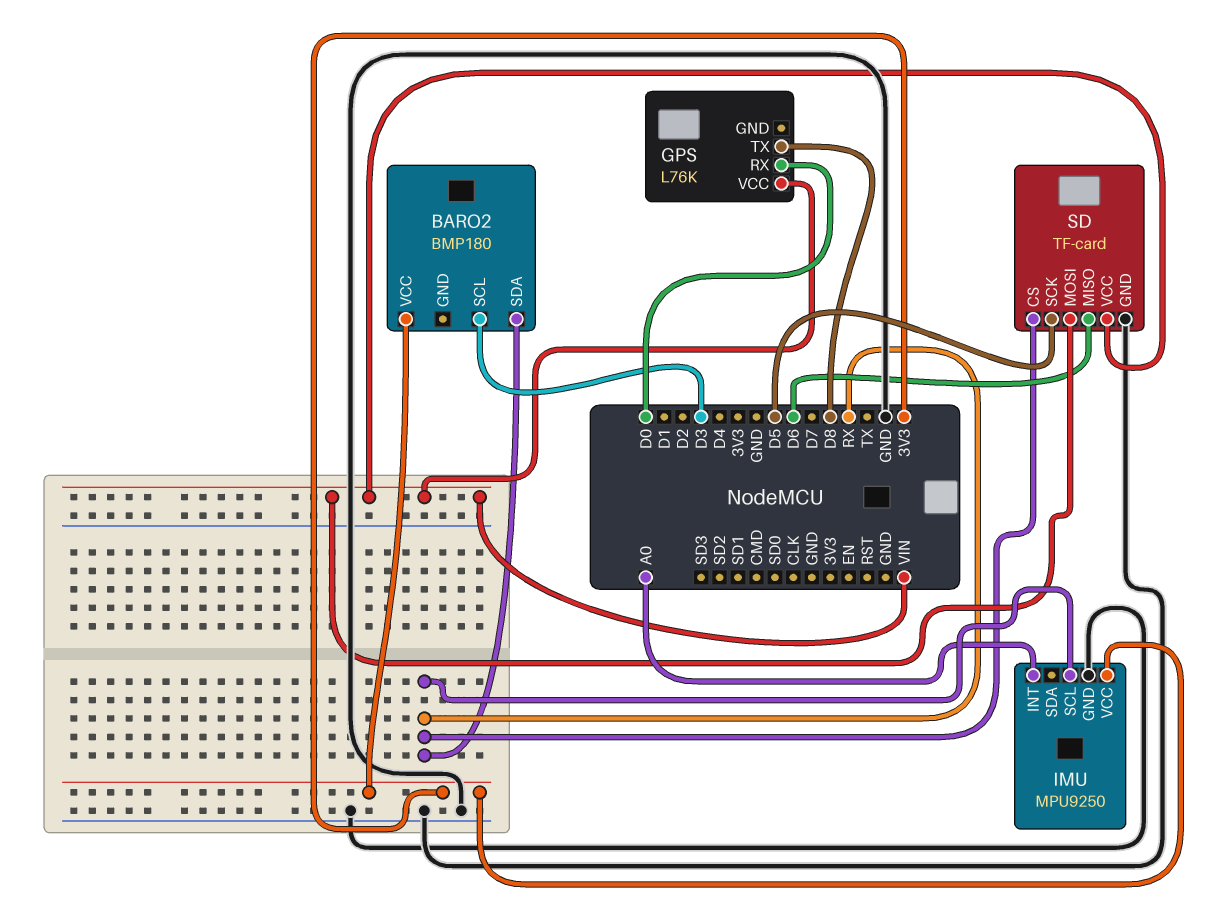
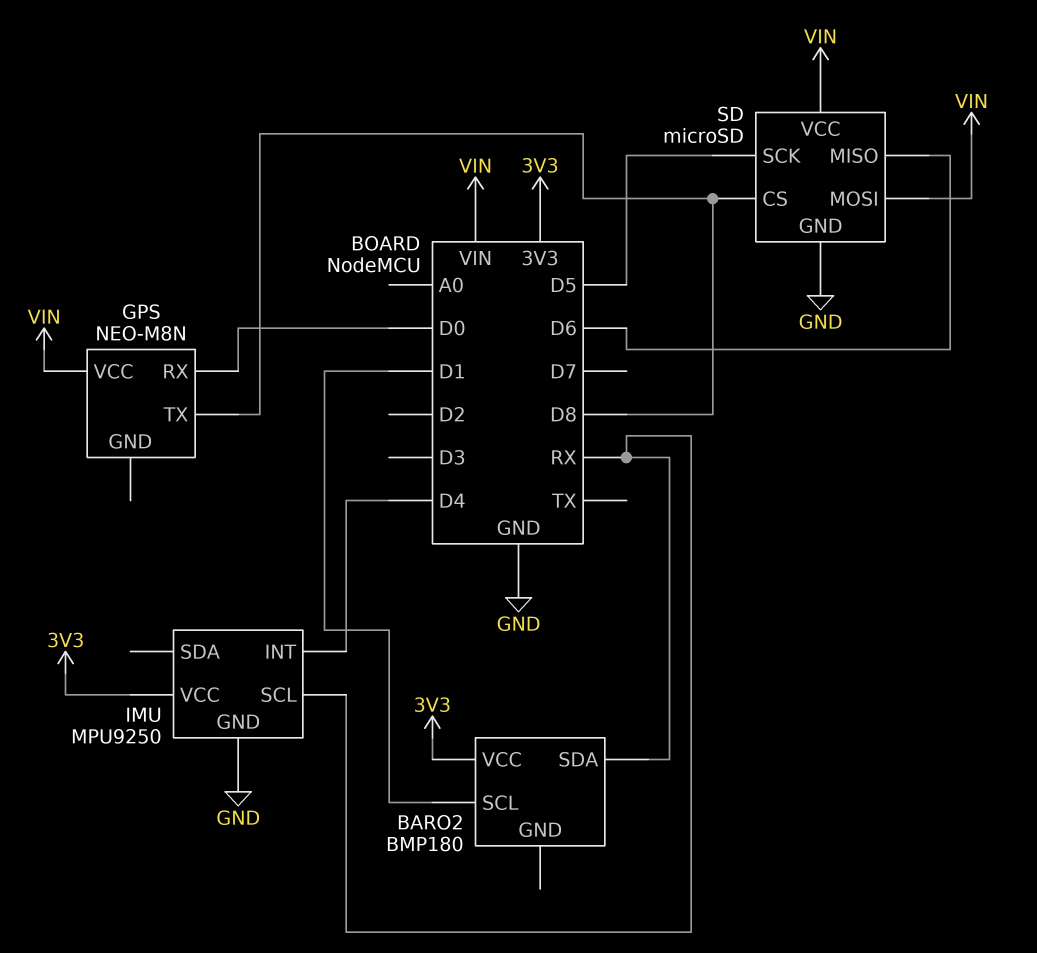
BARO2 pin SCL: D3 -> D1
GPS: L76K -> NEO-M8N
IMU pin INT: A0 -> D4
SD: TF-card -> microSD
SD pin CS: RX -> D8

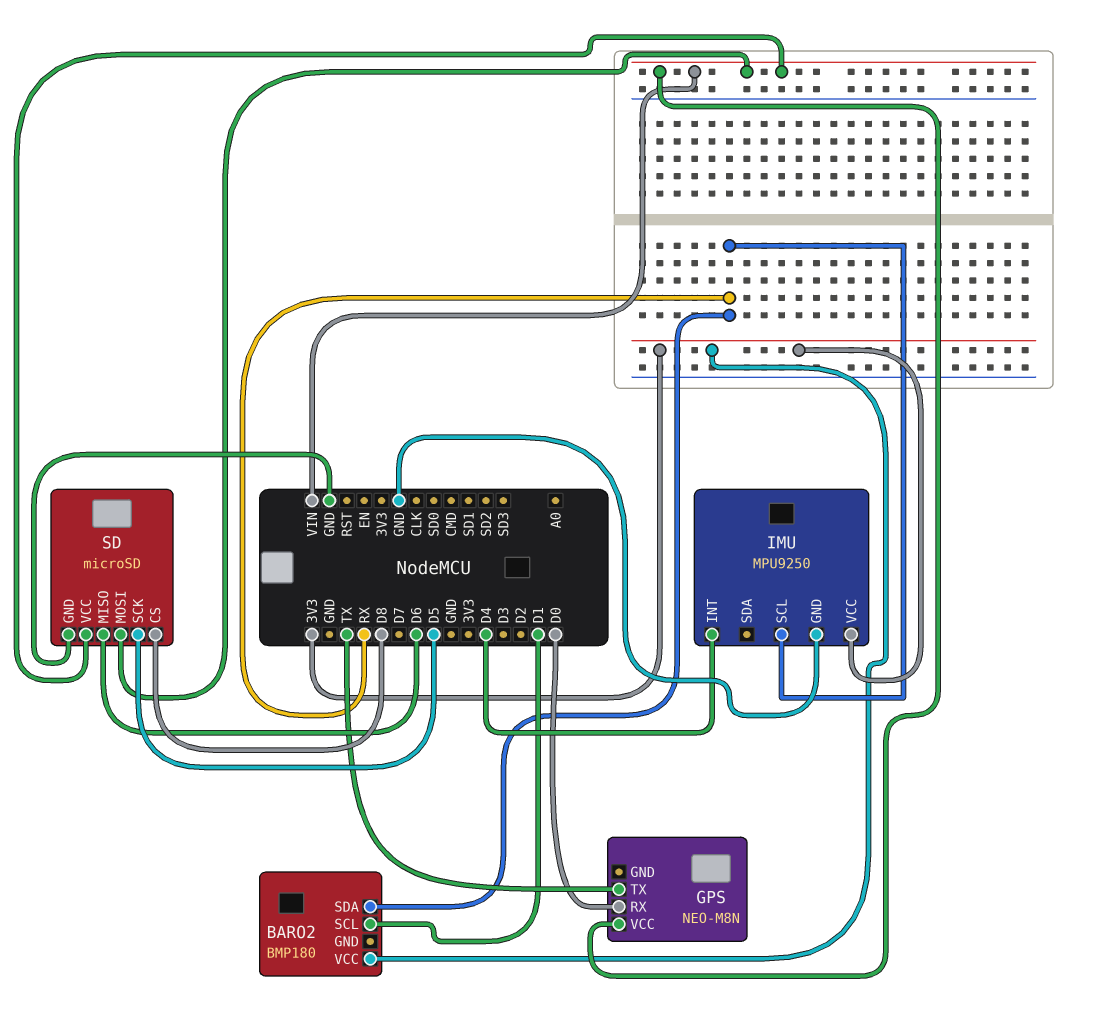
GPS pin TX: D8 -> TX

